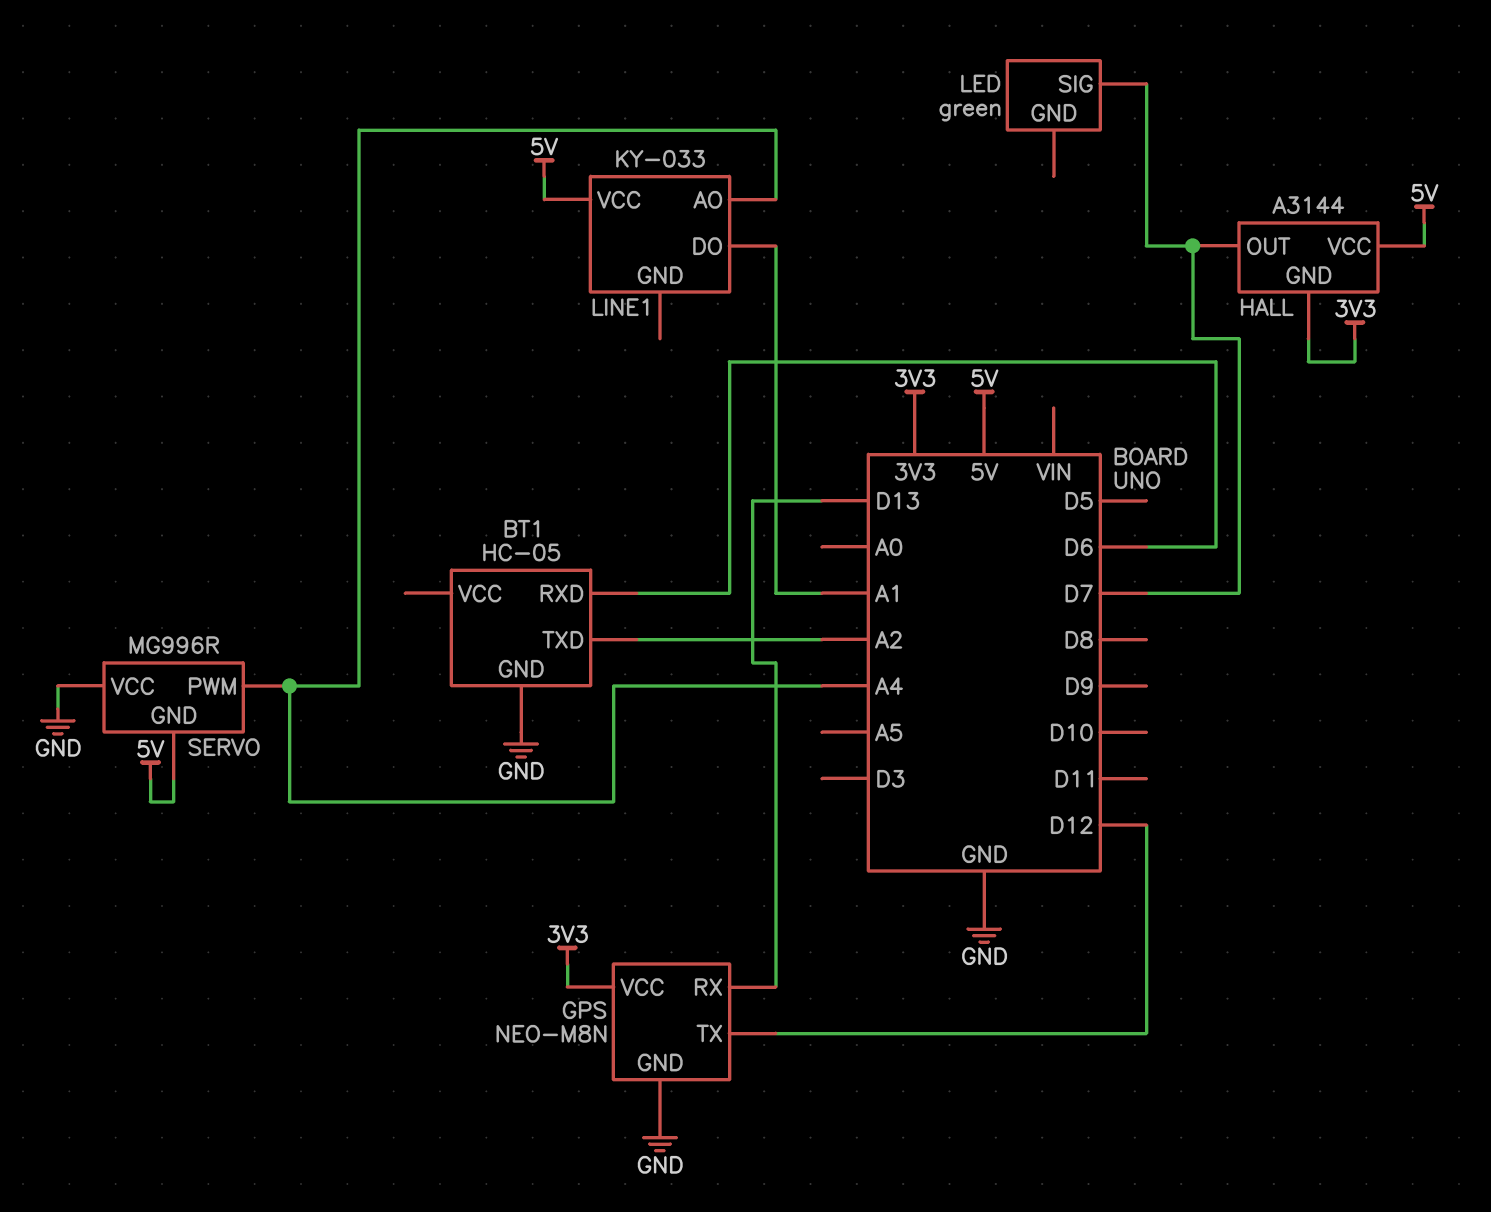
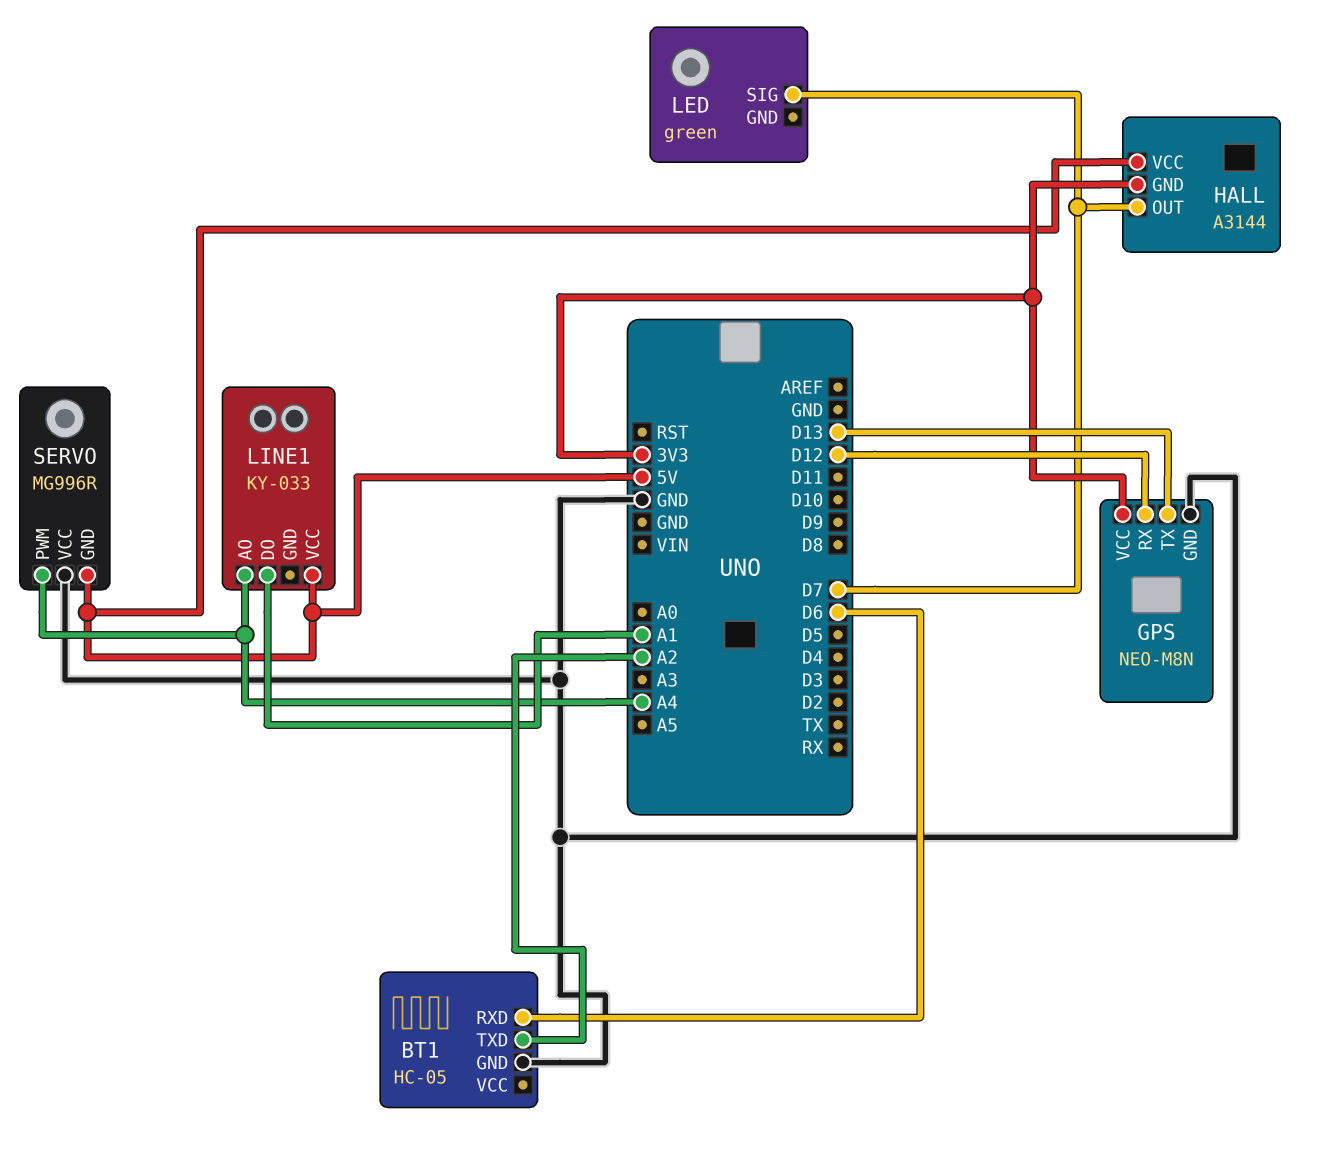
GPS pin RX: D13 -> D12
GPS pin TX: D12 -> D13

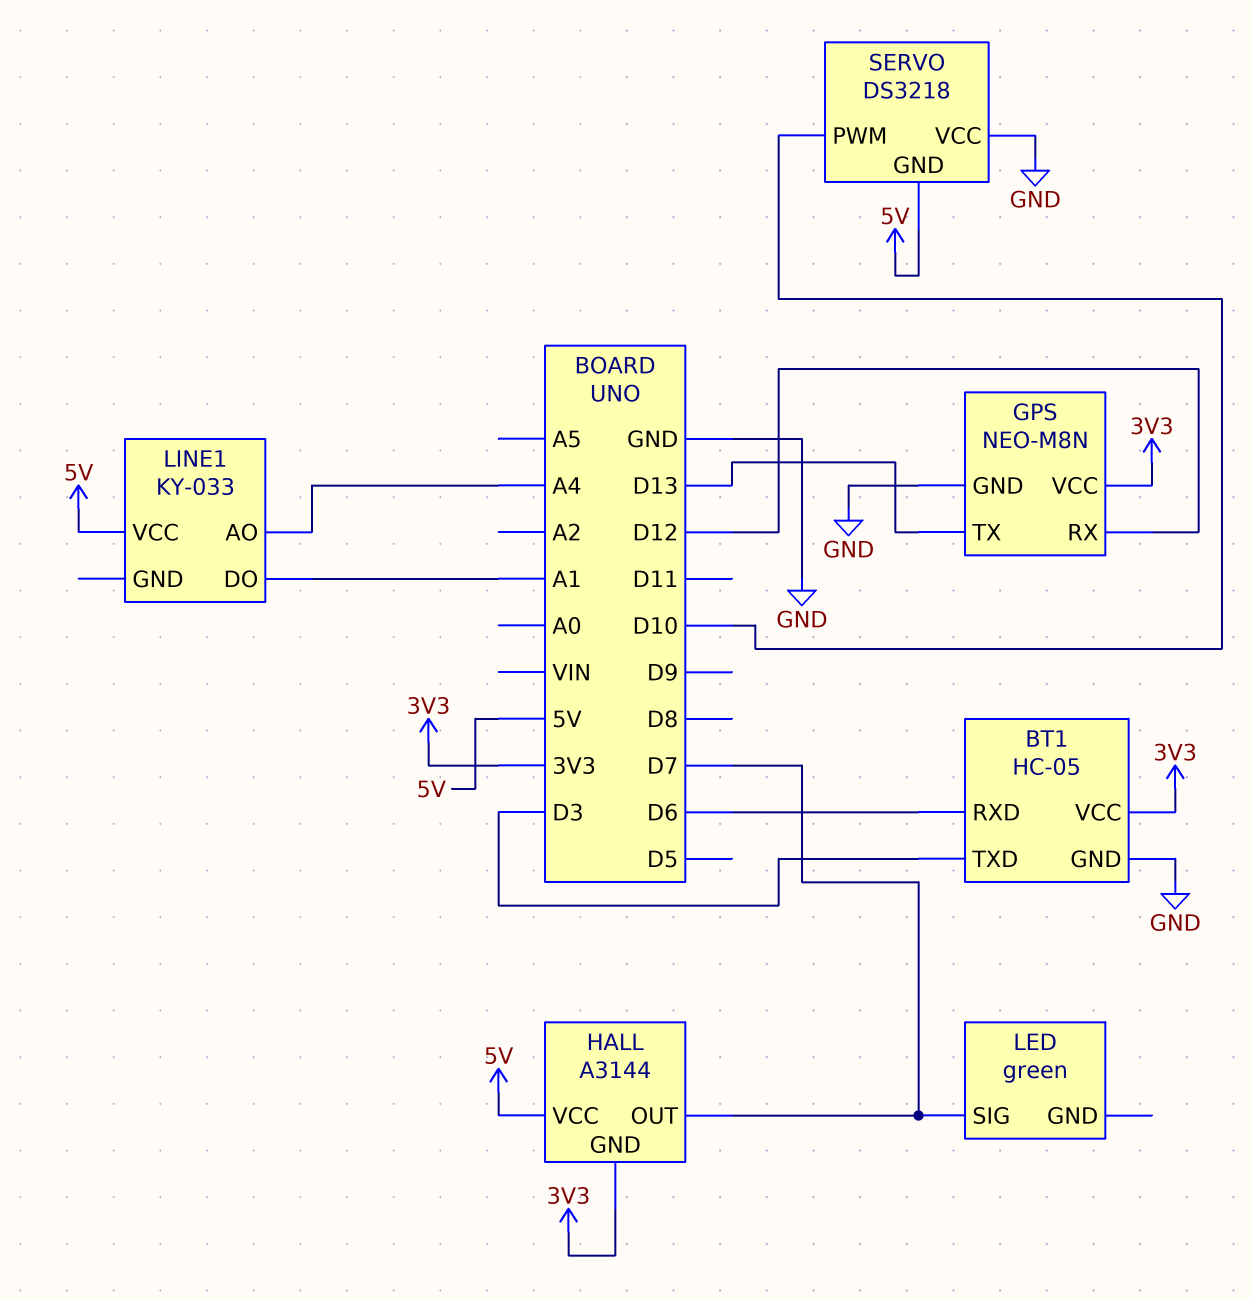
BT1 pin TXD: A2 -> D3
BT1 pin VCC: none -> 3V3
SERVO: MG996R -> DS3218
SERVO pin PWM: A4 -> D10

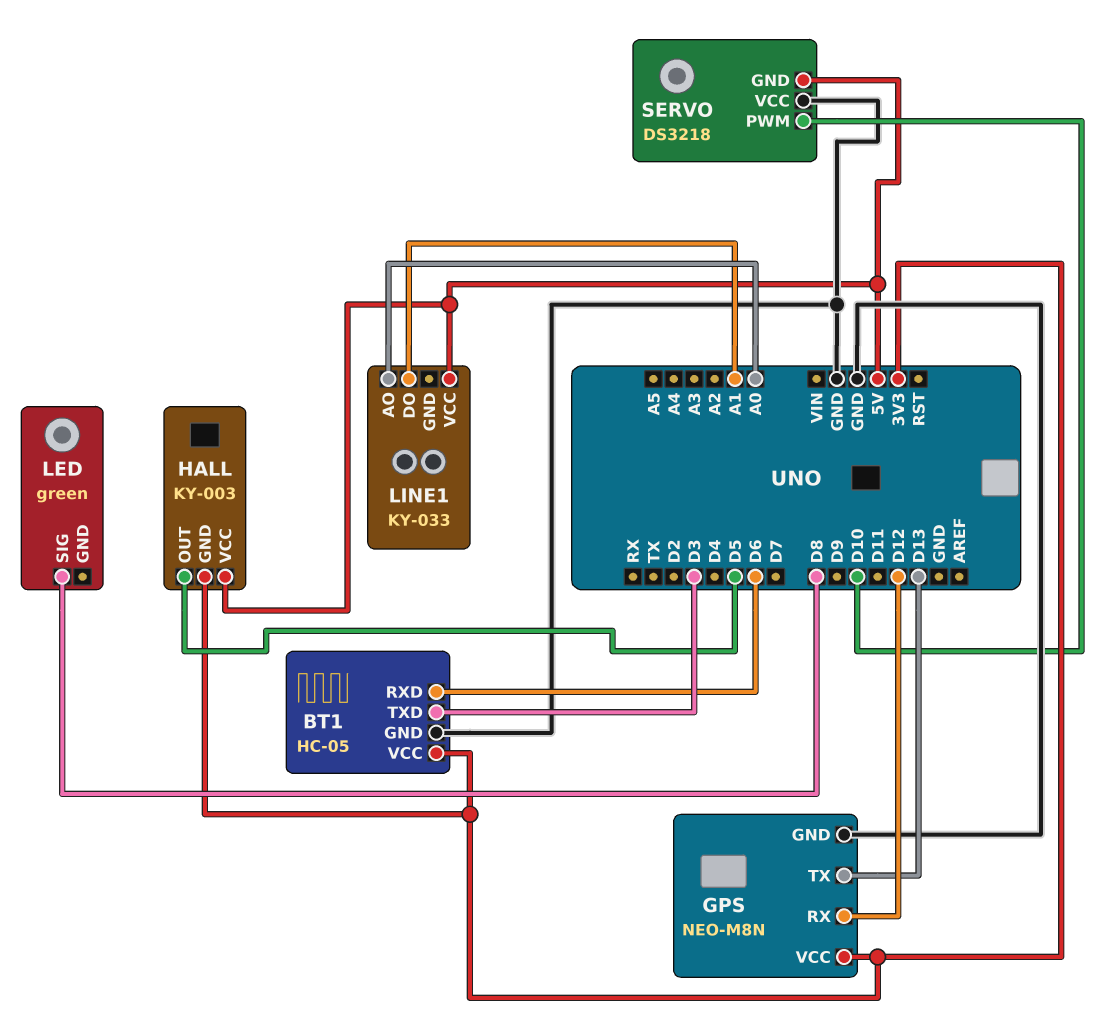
HALL: A3144 -> KY-003
HALL pin OUT: D7 -> D5
LED pin SIG: D7 -> D8
LINE1 pin AO: A4 -> A0

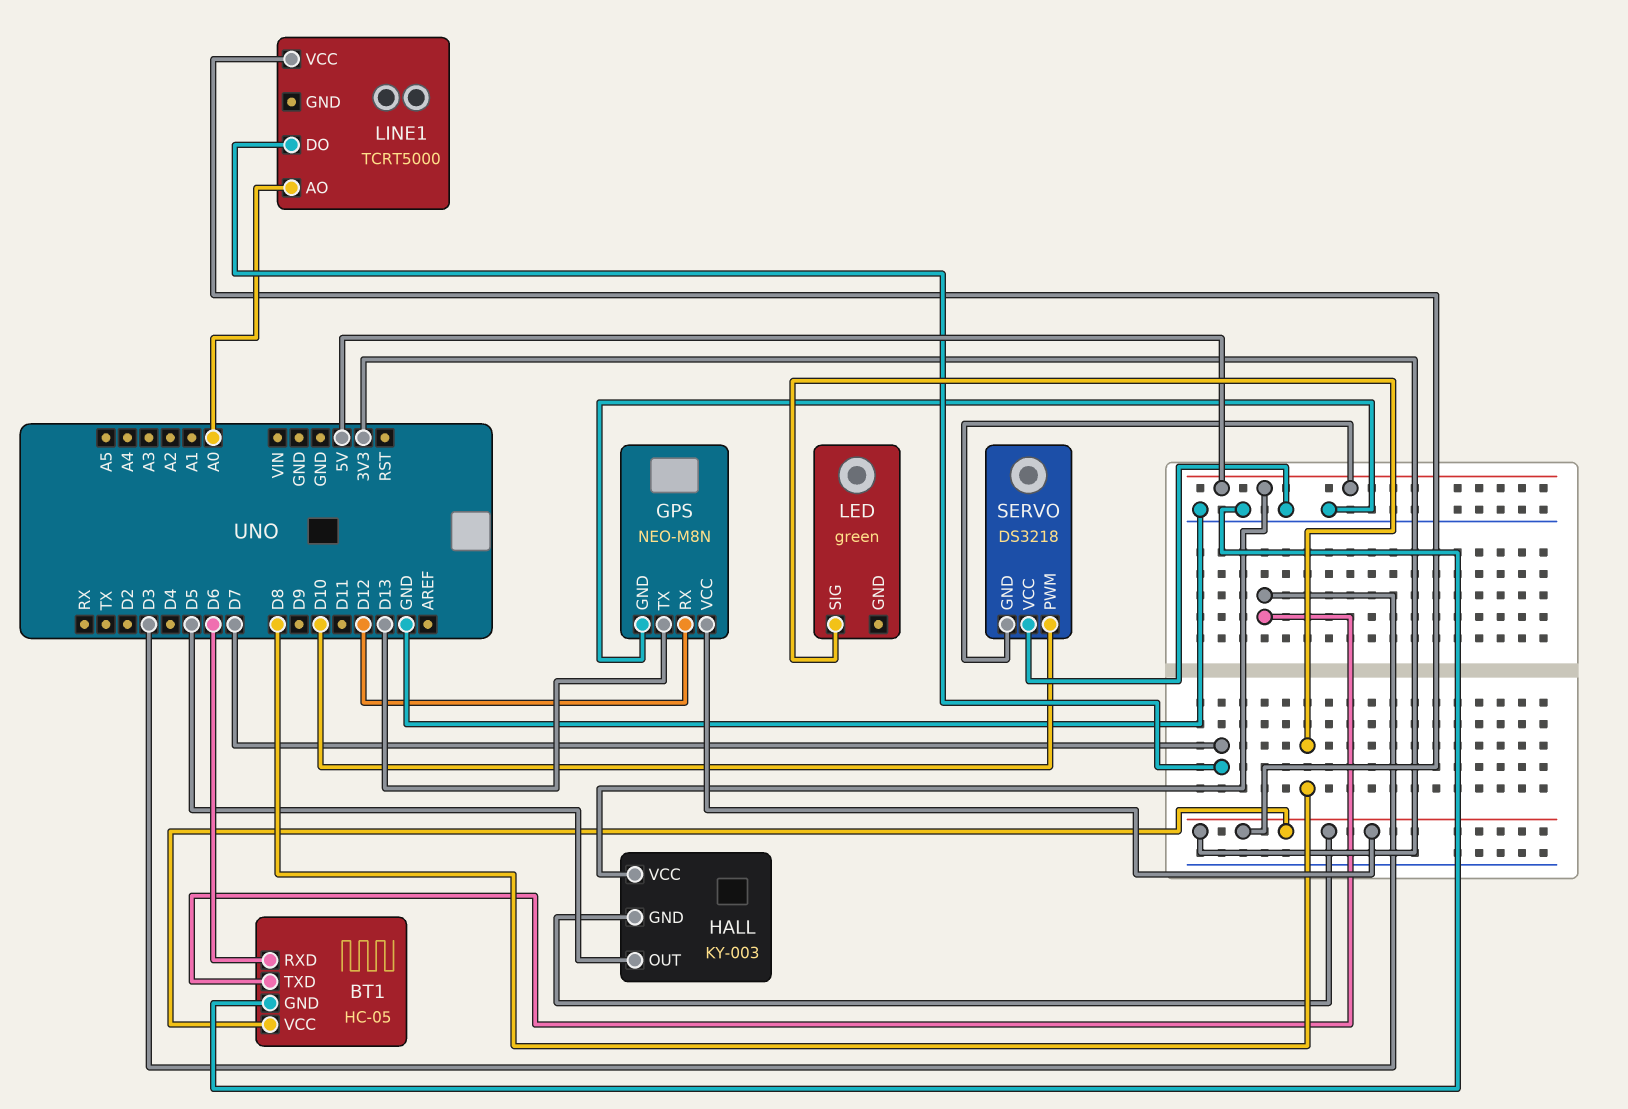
LINE1: KY-033 -> TCRT5000
LINE1 pin DO: A1 -> D7
LINE1 pin VCC: 5V -> 3V3

